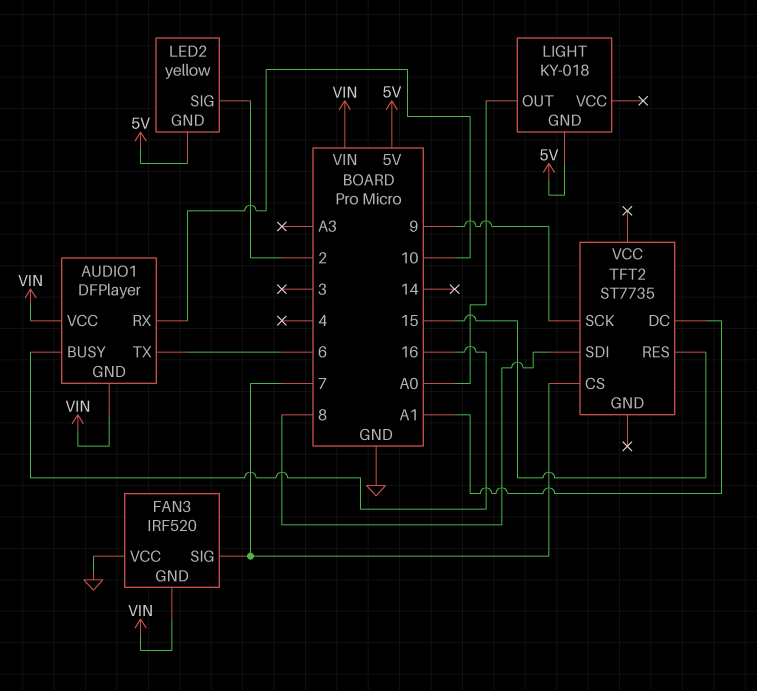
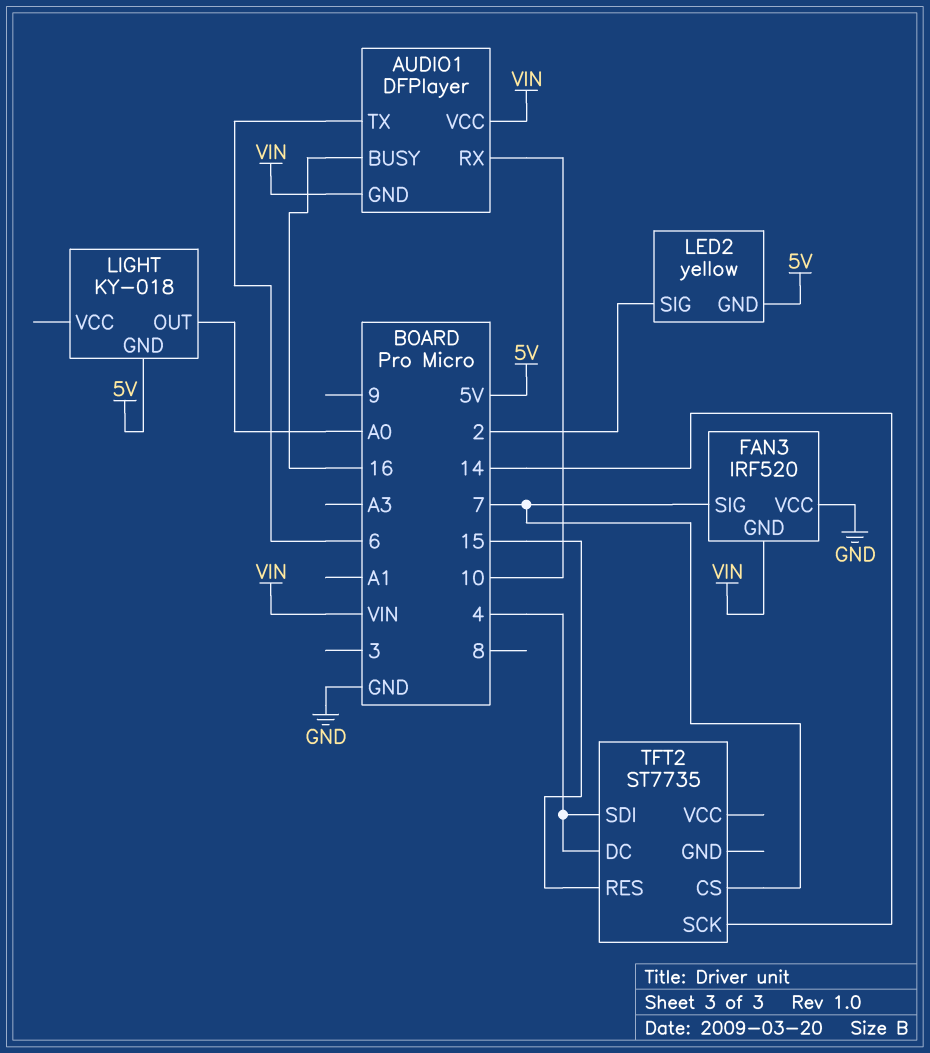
TFT2 pin DC: A1 -> 4
TFT2 pin SCK: 9 -> 14
TFT2 pin SDI: 8 -> 4

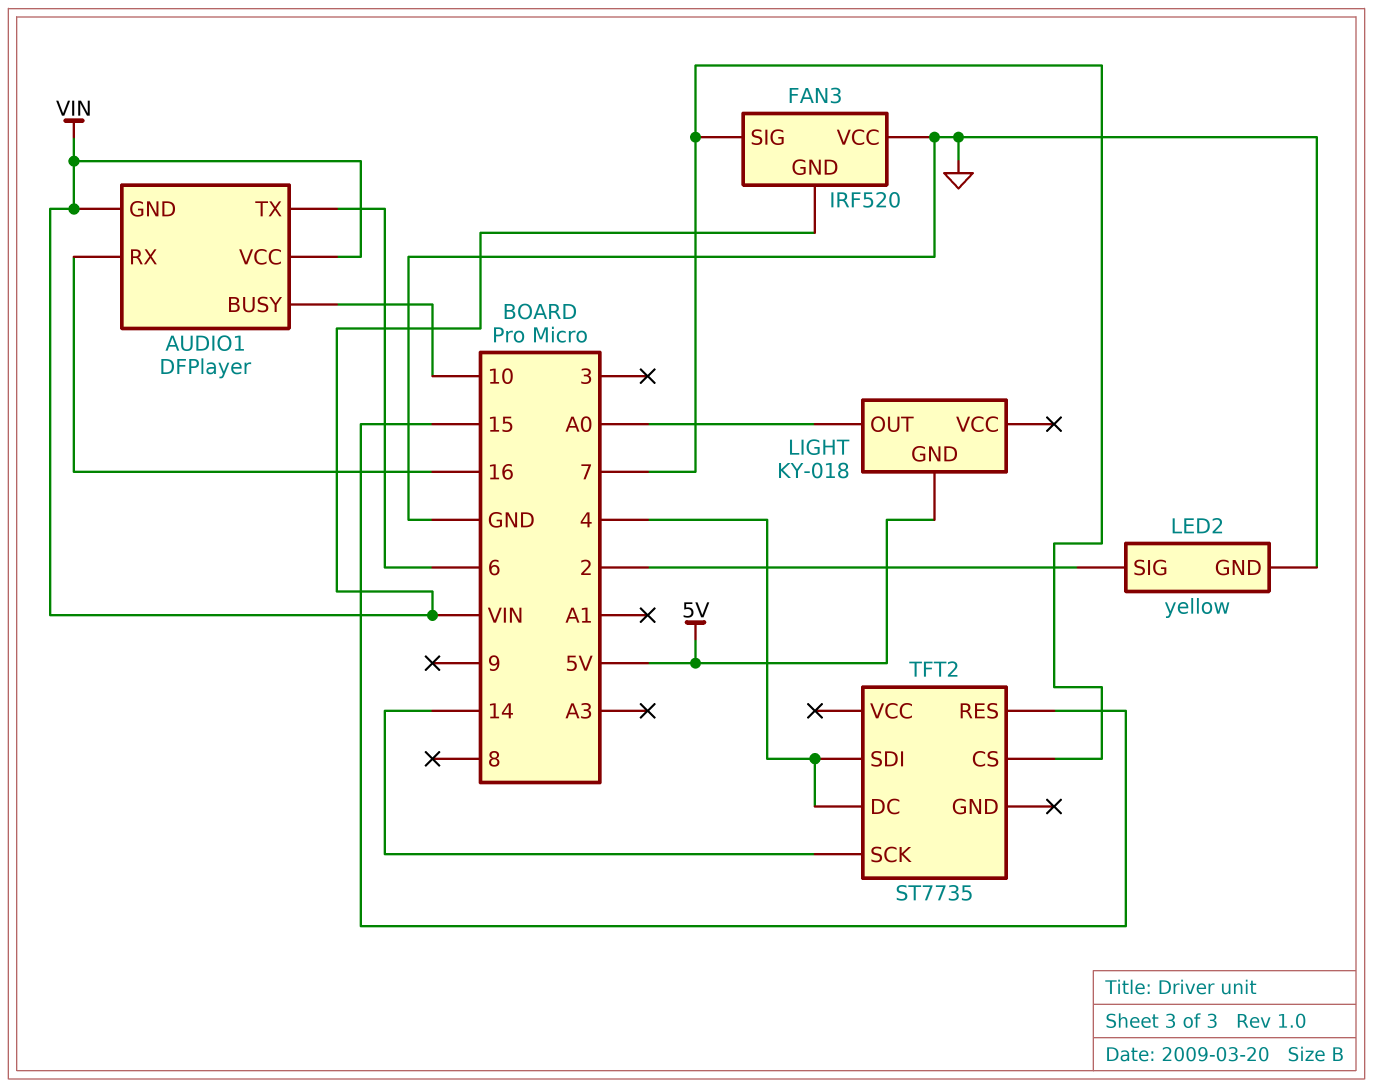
AUDIO1 pin BUSY: 16 -> 10
AUDIO1 pin RX: 10 -> 16
LED2 pin GND: 5V -> GND

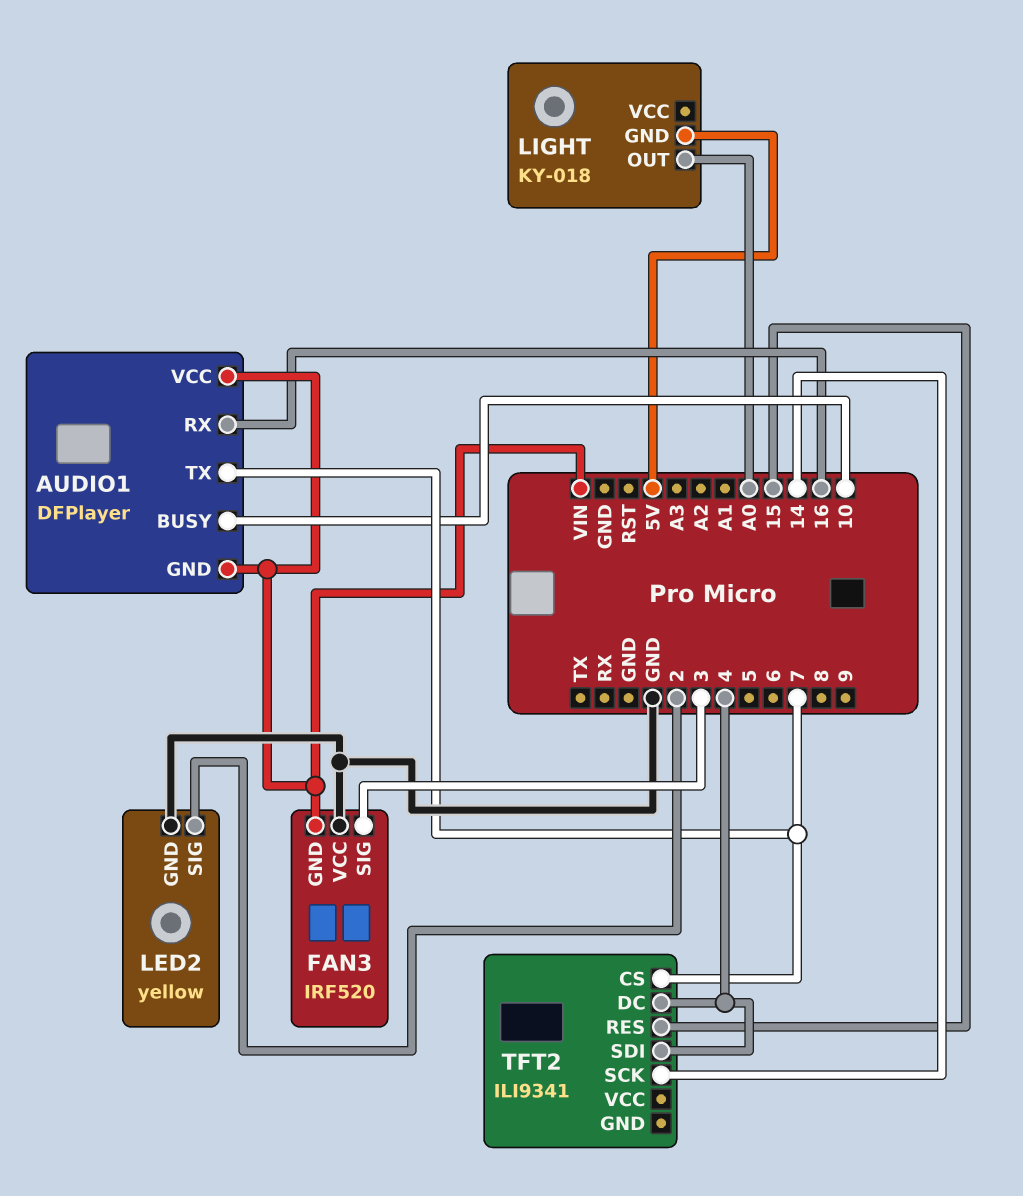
AUDIO1 pin TX: 6 -> 7
FAN3 pin SIG: 7 -> 3
TFT2: ST7735 -> ILI9341

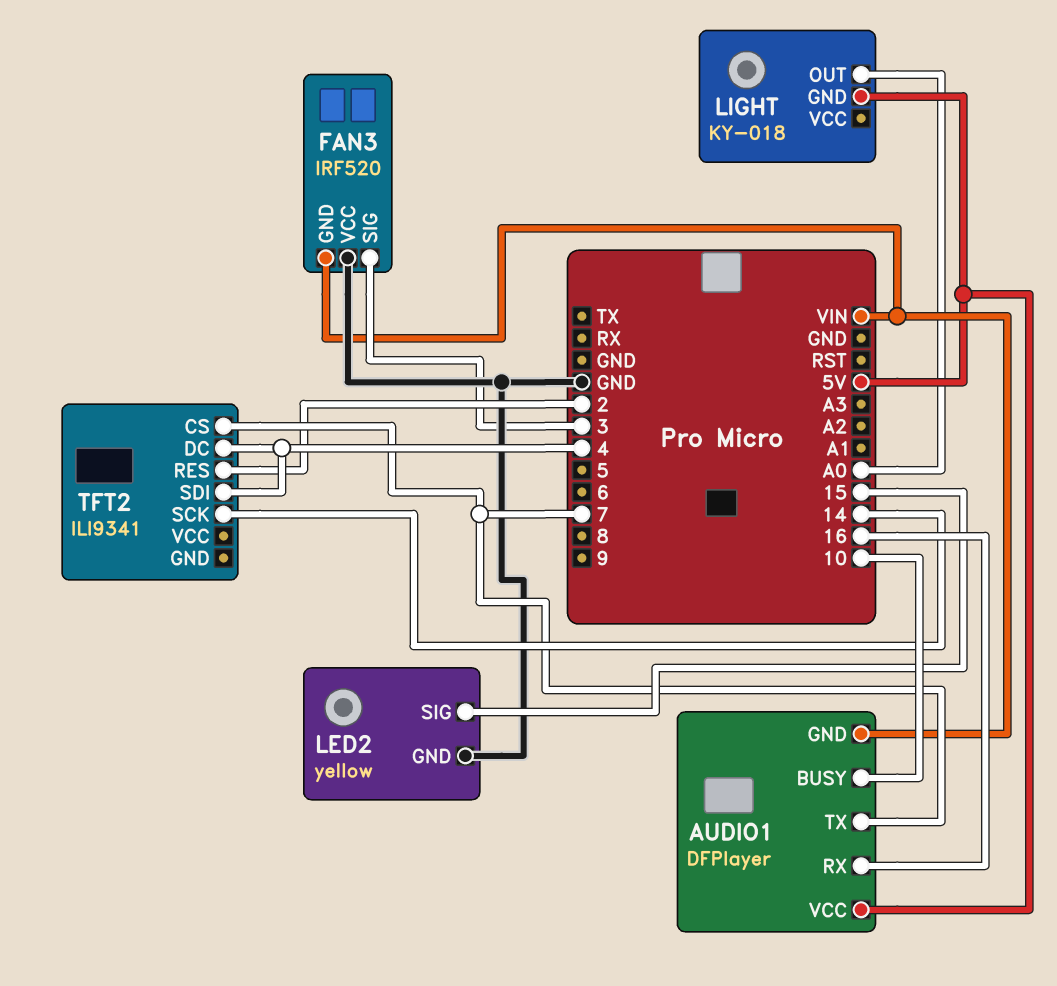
AUDIO1 pin VCC: VIN -> 5V
LED2 pin SIG: 2 -> 15
TFT2 pin RES: 15 -> 2

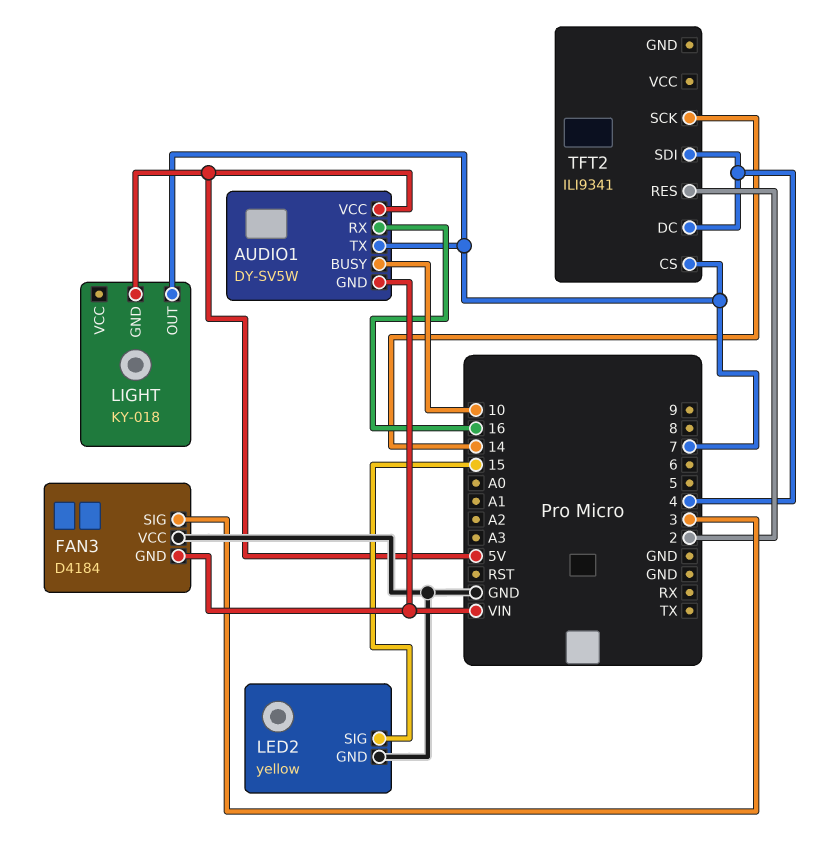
AUDIO1: DFPlayer -> DY-SV5W
FAN3: IRF520 -> D4184
LIGHT pin OUT: A0 -> 7

